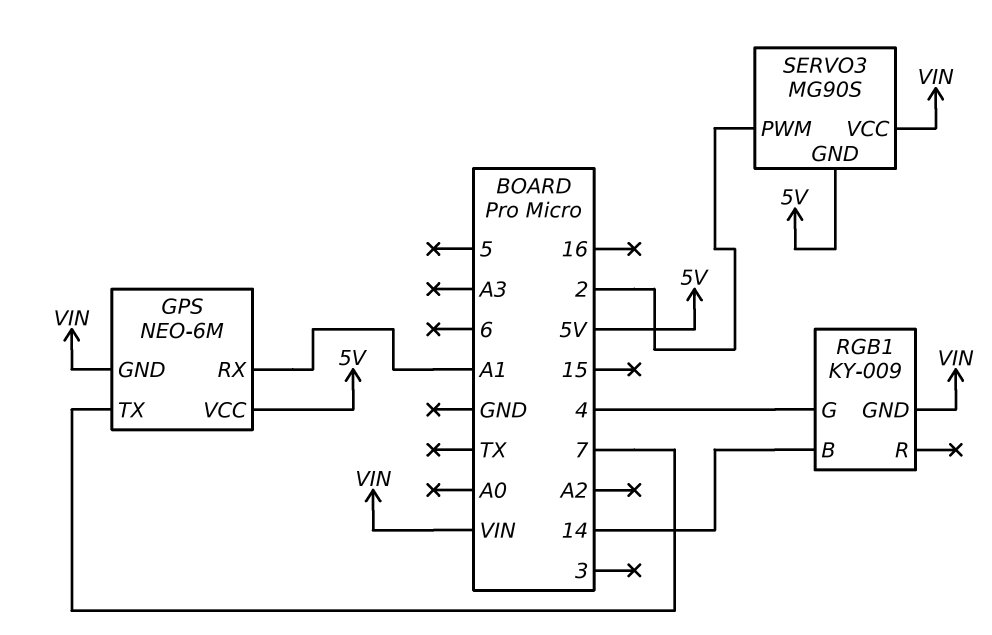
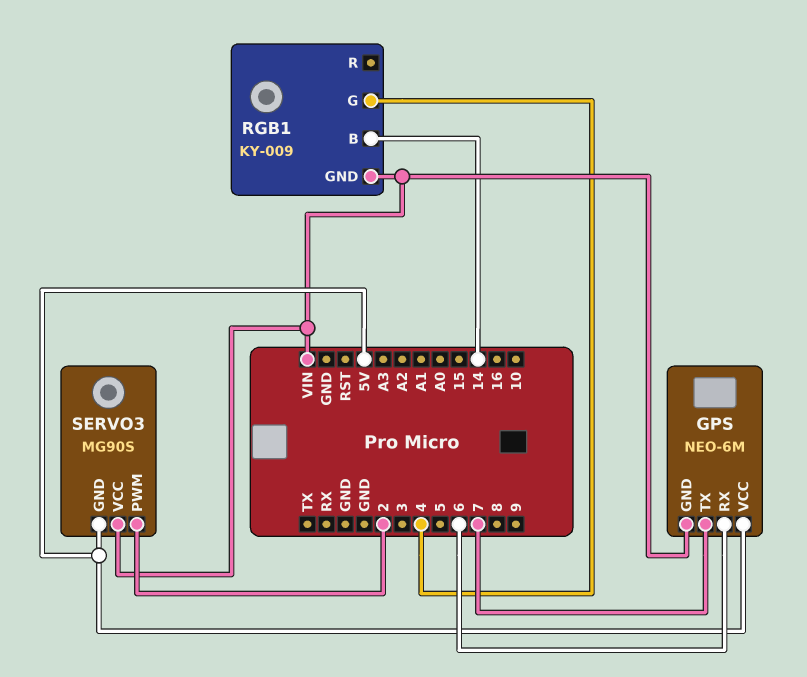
GPS pin RX: A1 -> 6

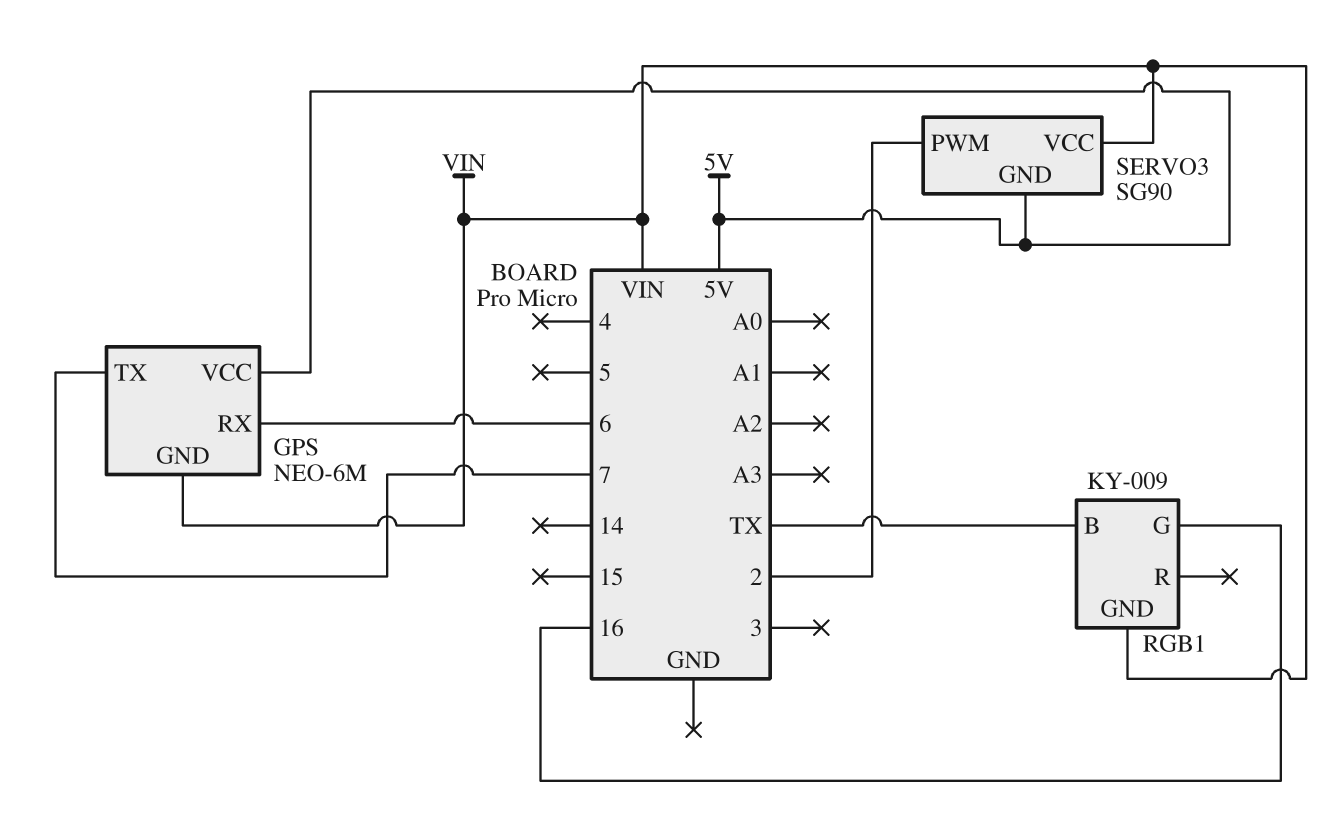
RGB1 pin B: 14 -> TX
RGB1 pin G: 4 -> 16
SERVO3: MG90S -> SG90

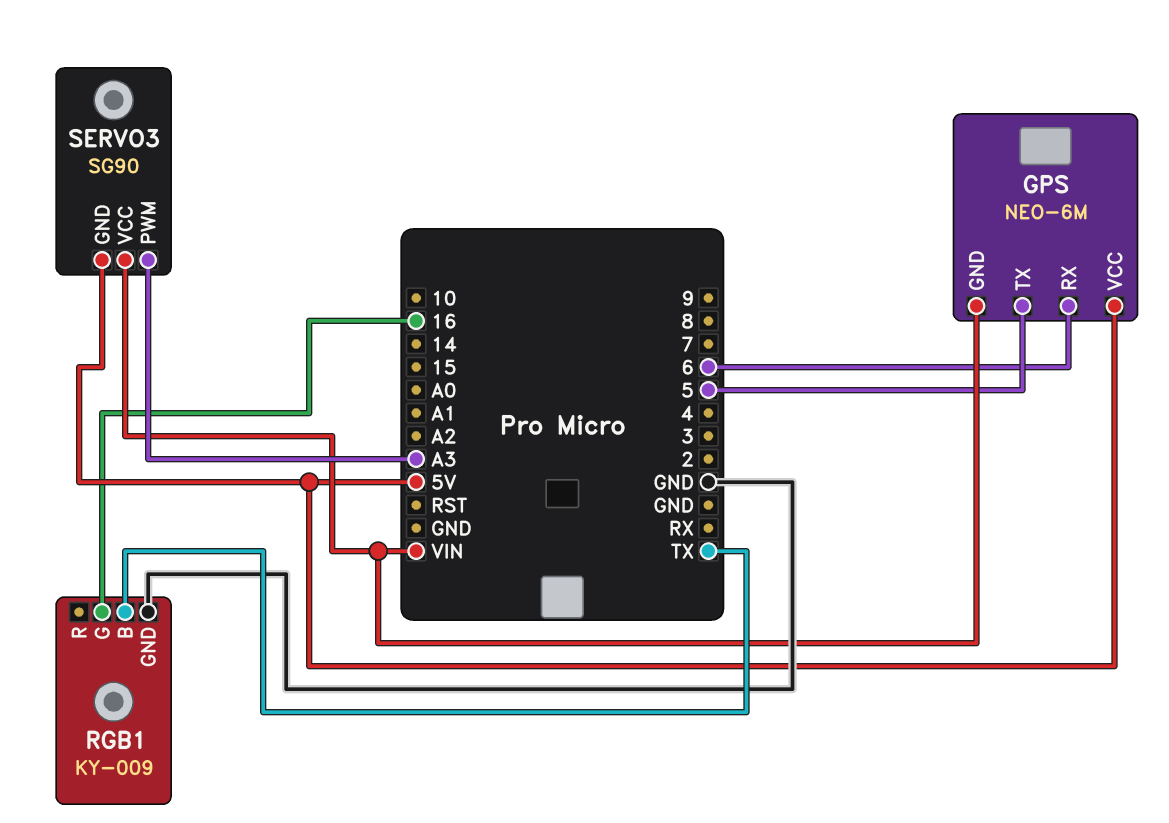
GPS pin TX: 7 -> 5
RGB1 pin GND: VIN -> GND
SERVO3 pin PWM: 2 -> A3

